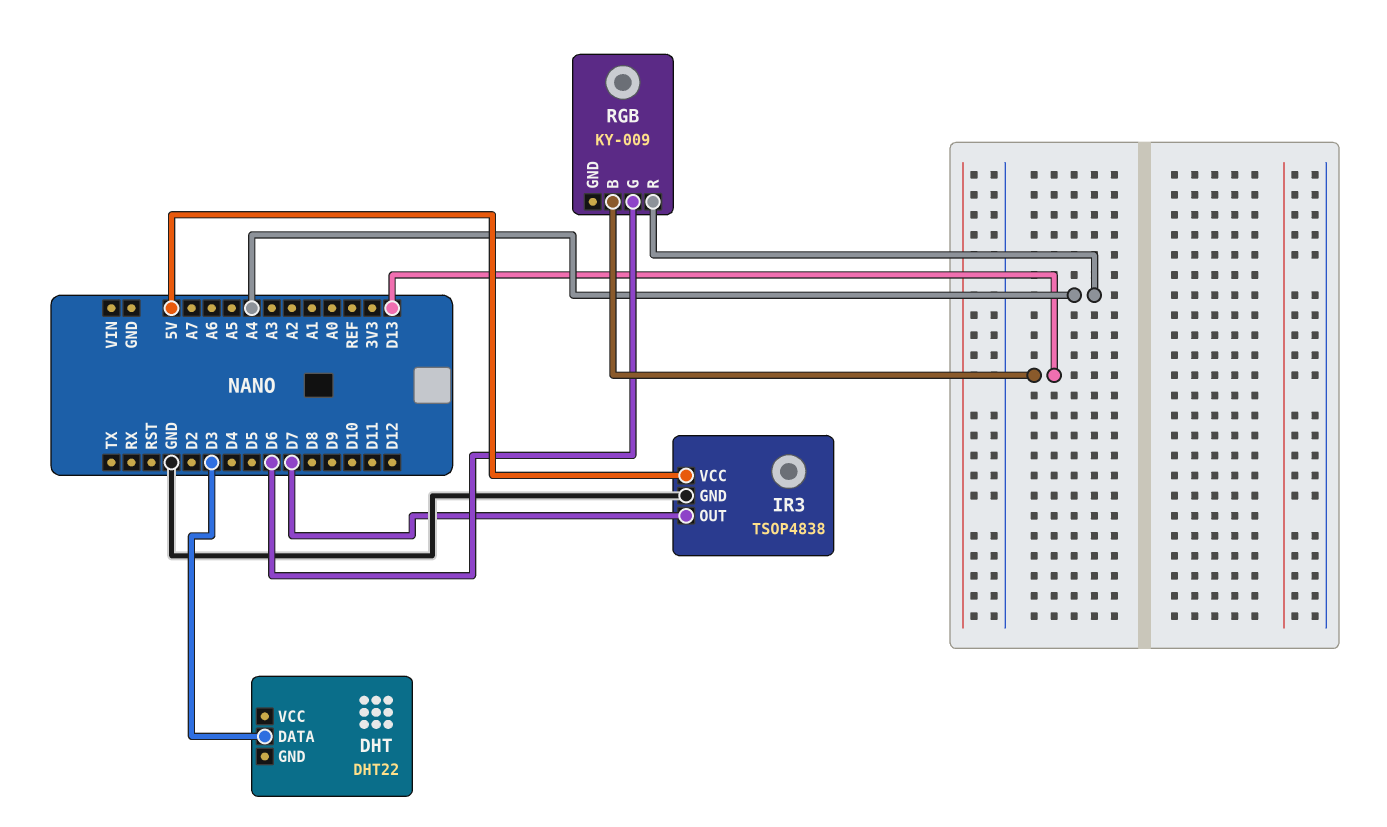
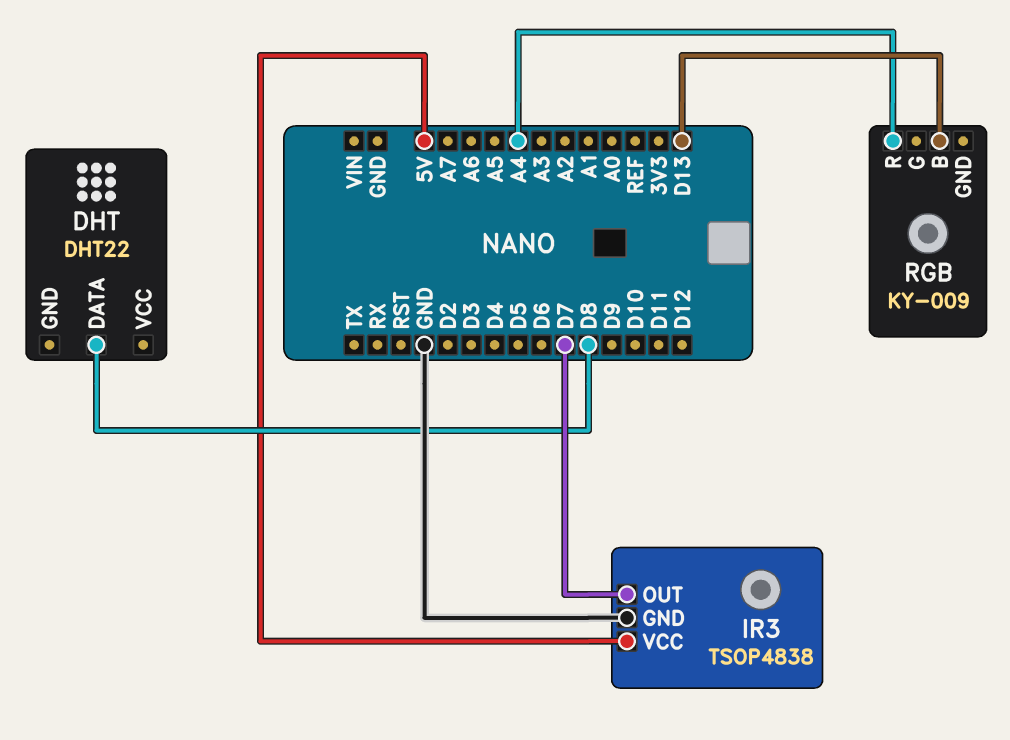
DHT pin DATA: D3 -> D8
RGB pin G: D6 -> none

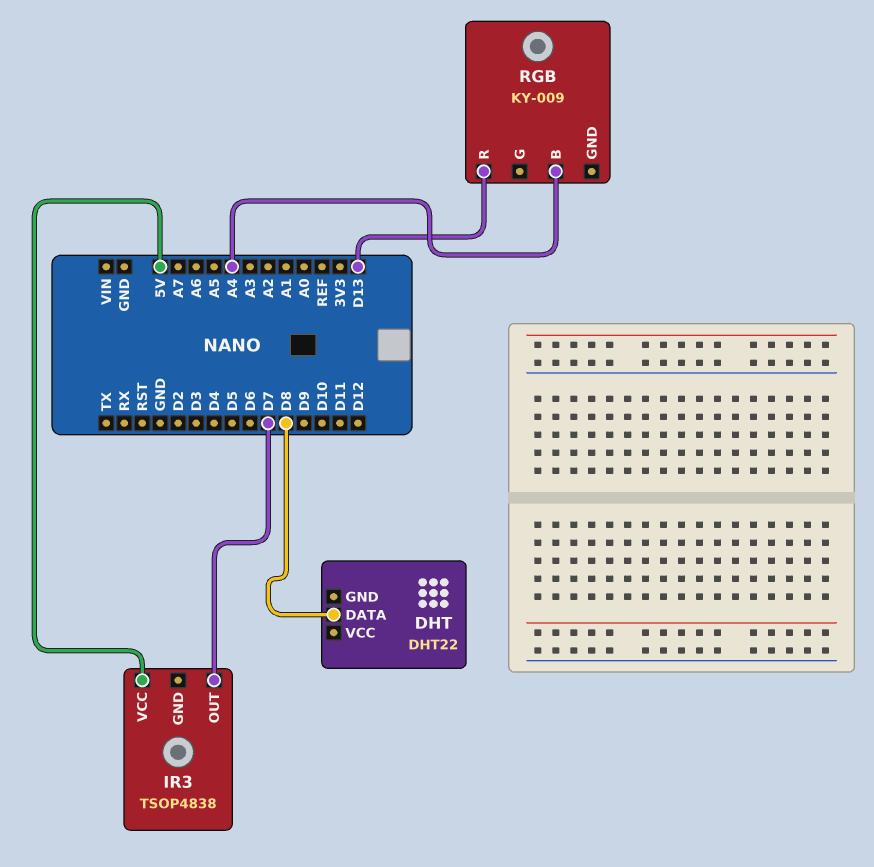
IR3 pin GND: GND -> none
RGB pin B: D13 -> A4
RGB pin R: A4 -> D13

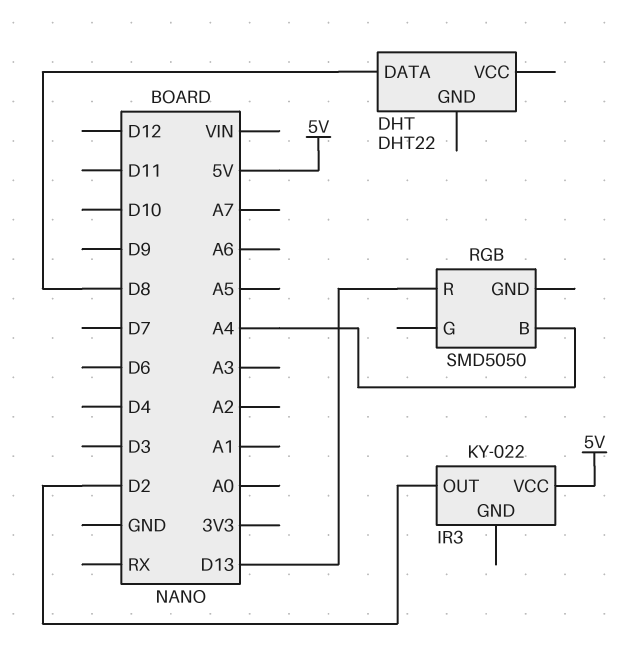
IR3: TSOP4838 -> KY-022
IR3 pin OUT: D7 -> D2
RGB: KY-009 -> SMD5050

